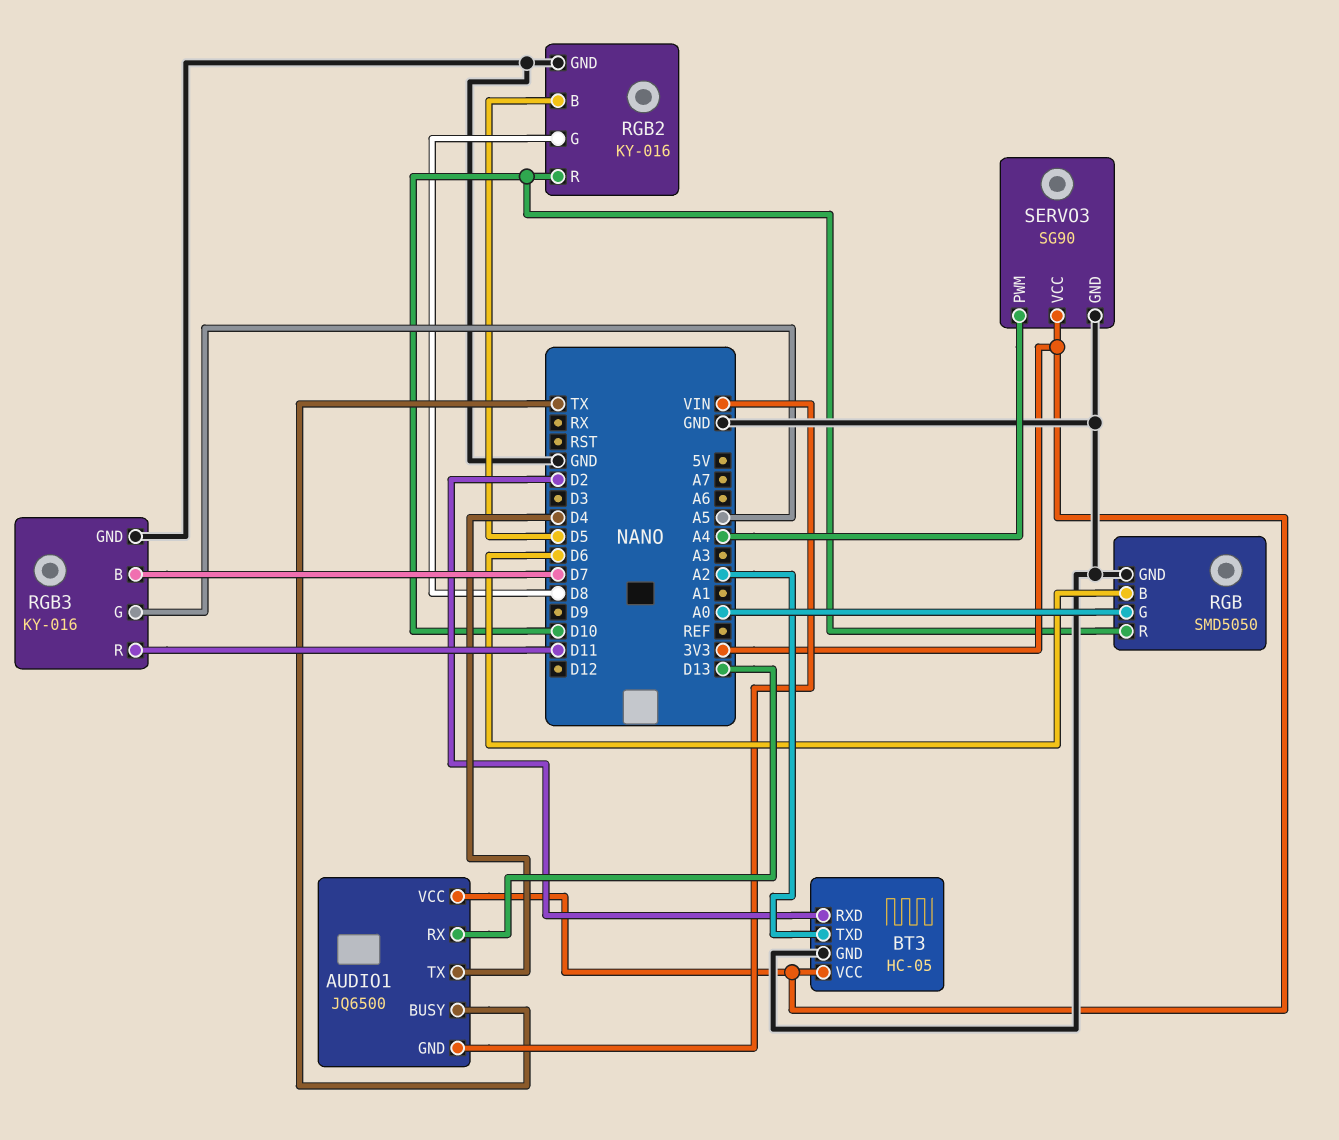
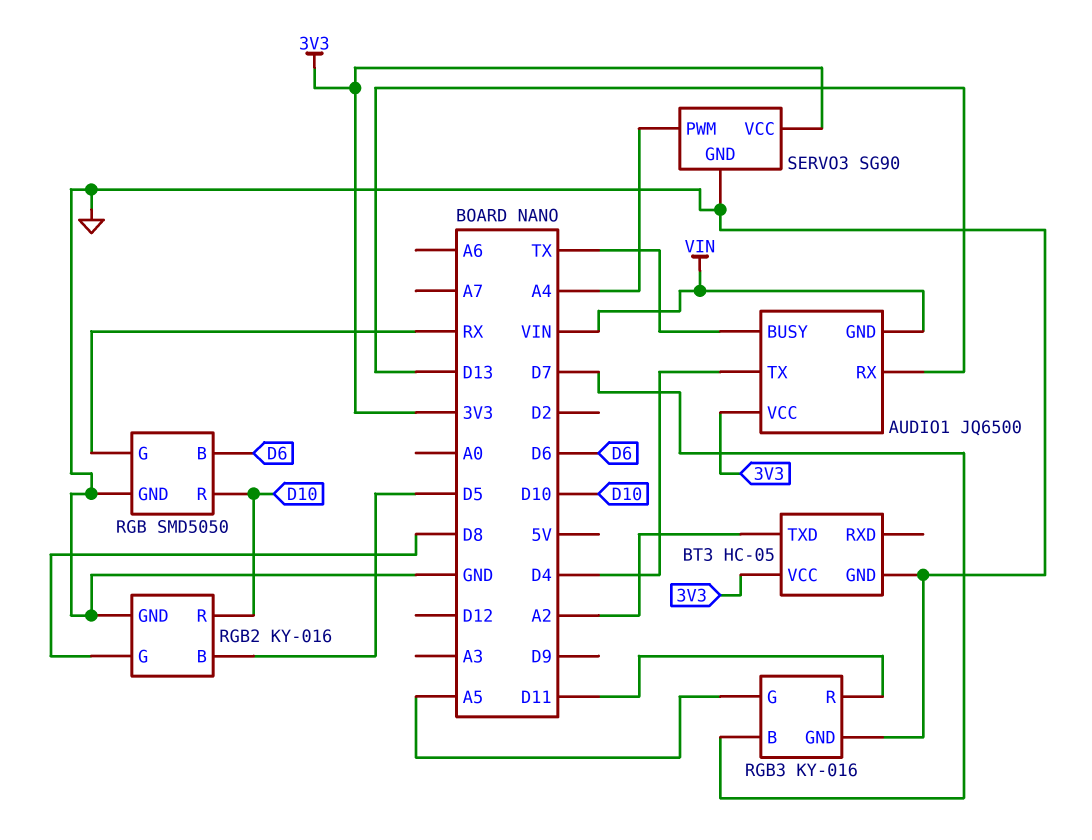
BT3 pin RXD: D2 -> none
RGB pin G: A0 -> RX

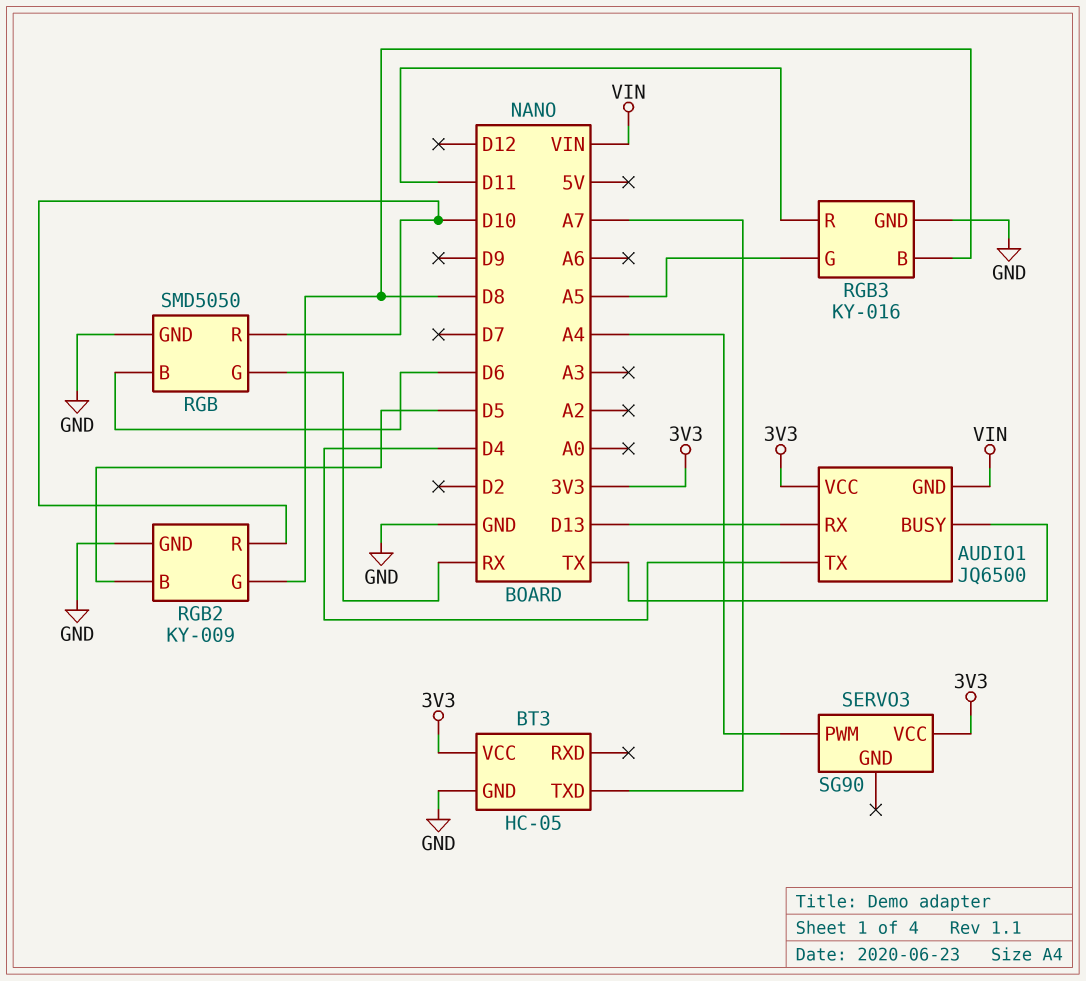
BT3 pin TXD: A2 -> A7
RGB2: KY-016 -> KY-009
RGB3 pin B: D7 -> D8
SERVO3 pin GND: GND -> none

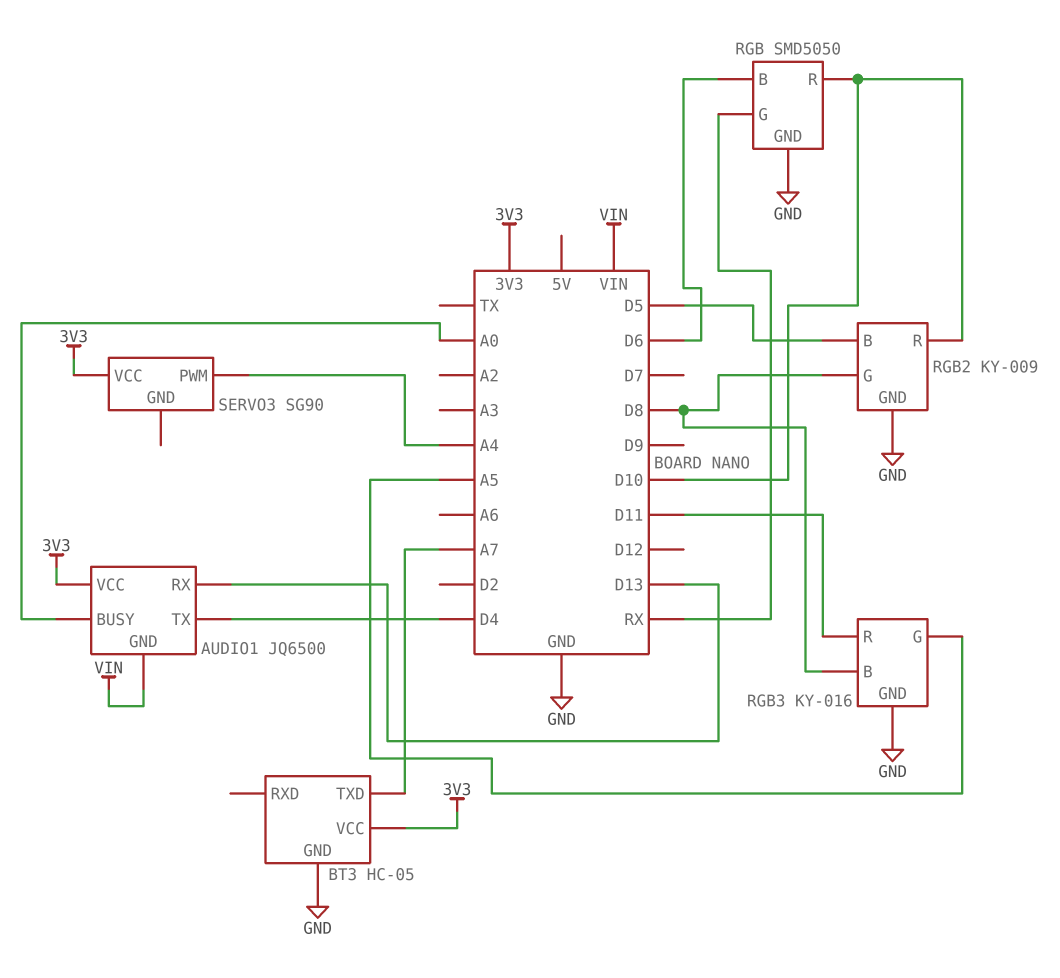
AUDIO1 pin BUSY: TX -> A0

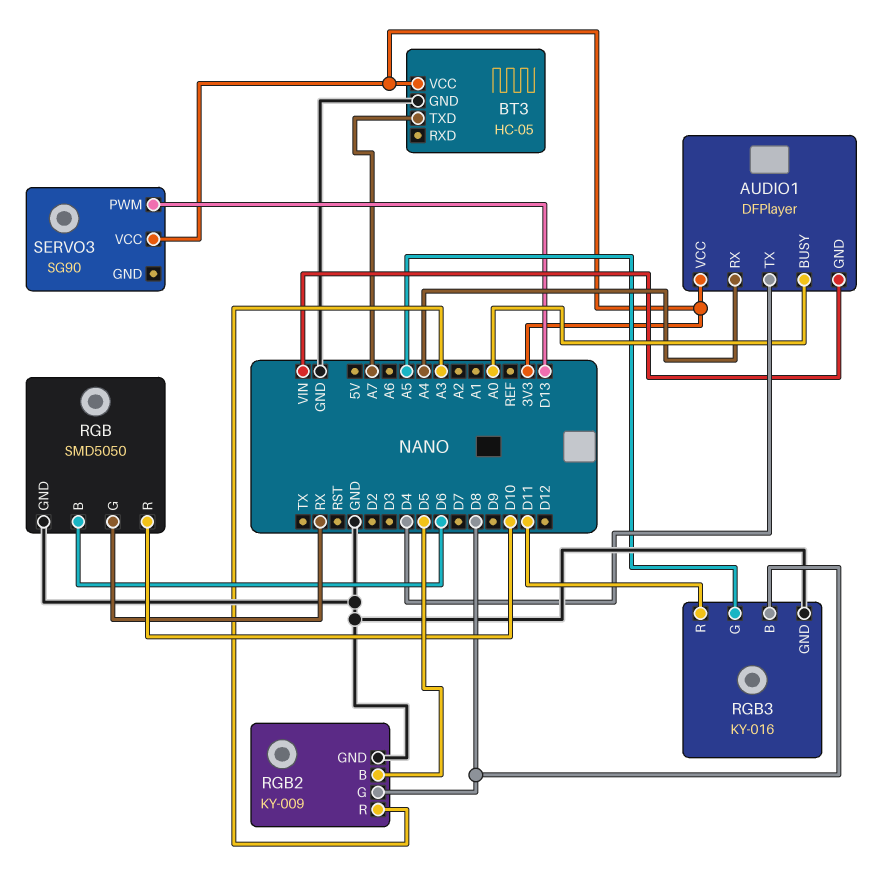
AUDIO1: JQ6500 -> DFPlayer
AUDIO1 pin RX: D13 -> A4
RGB2 pin R: D10 -> A3
SERVO3 pin PWM: A4 -> D13

